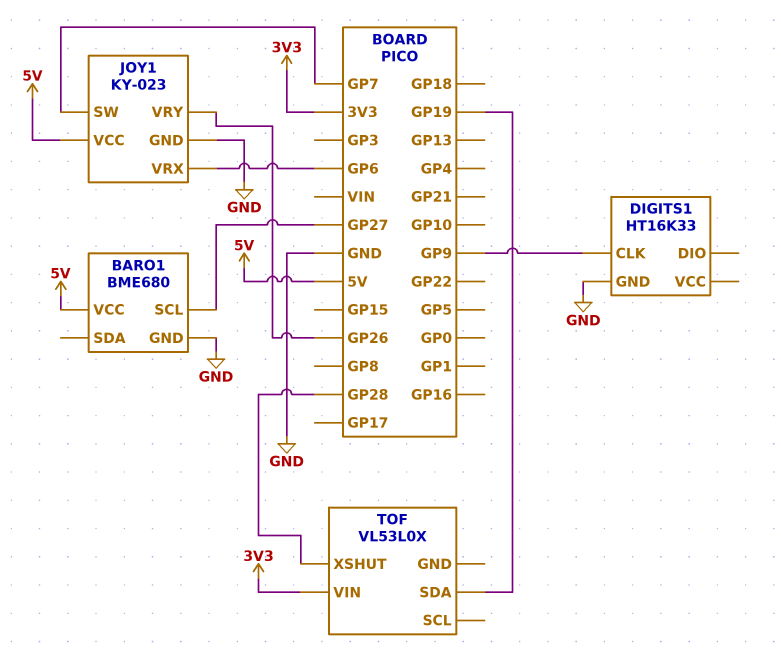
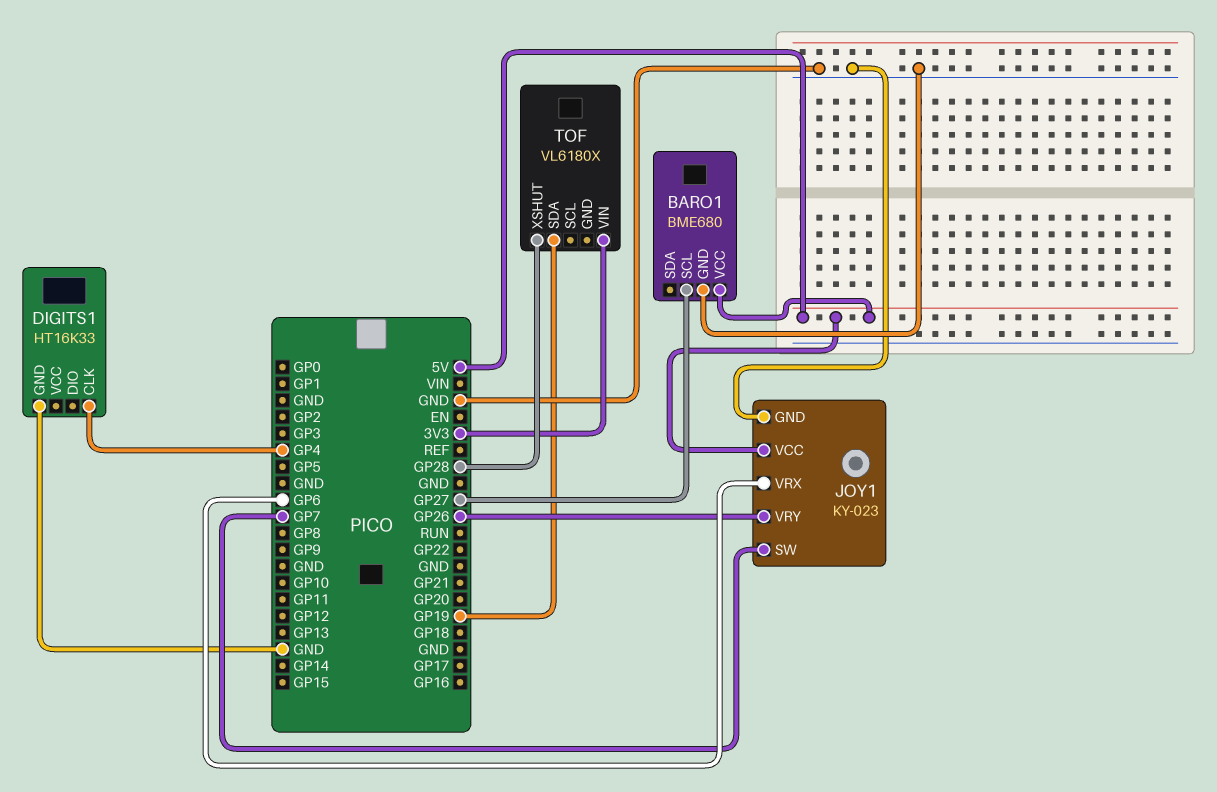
DIGITS1 pin CLK: GP9 -> GP4
TOF: VL53L0X -> VL6180X

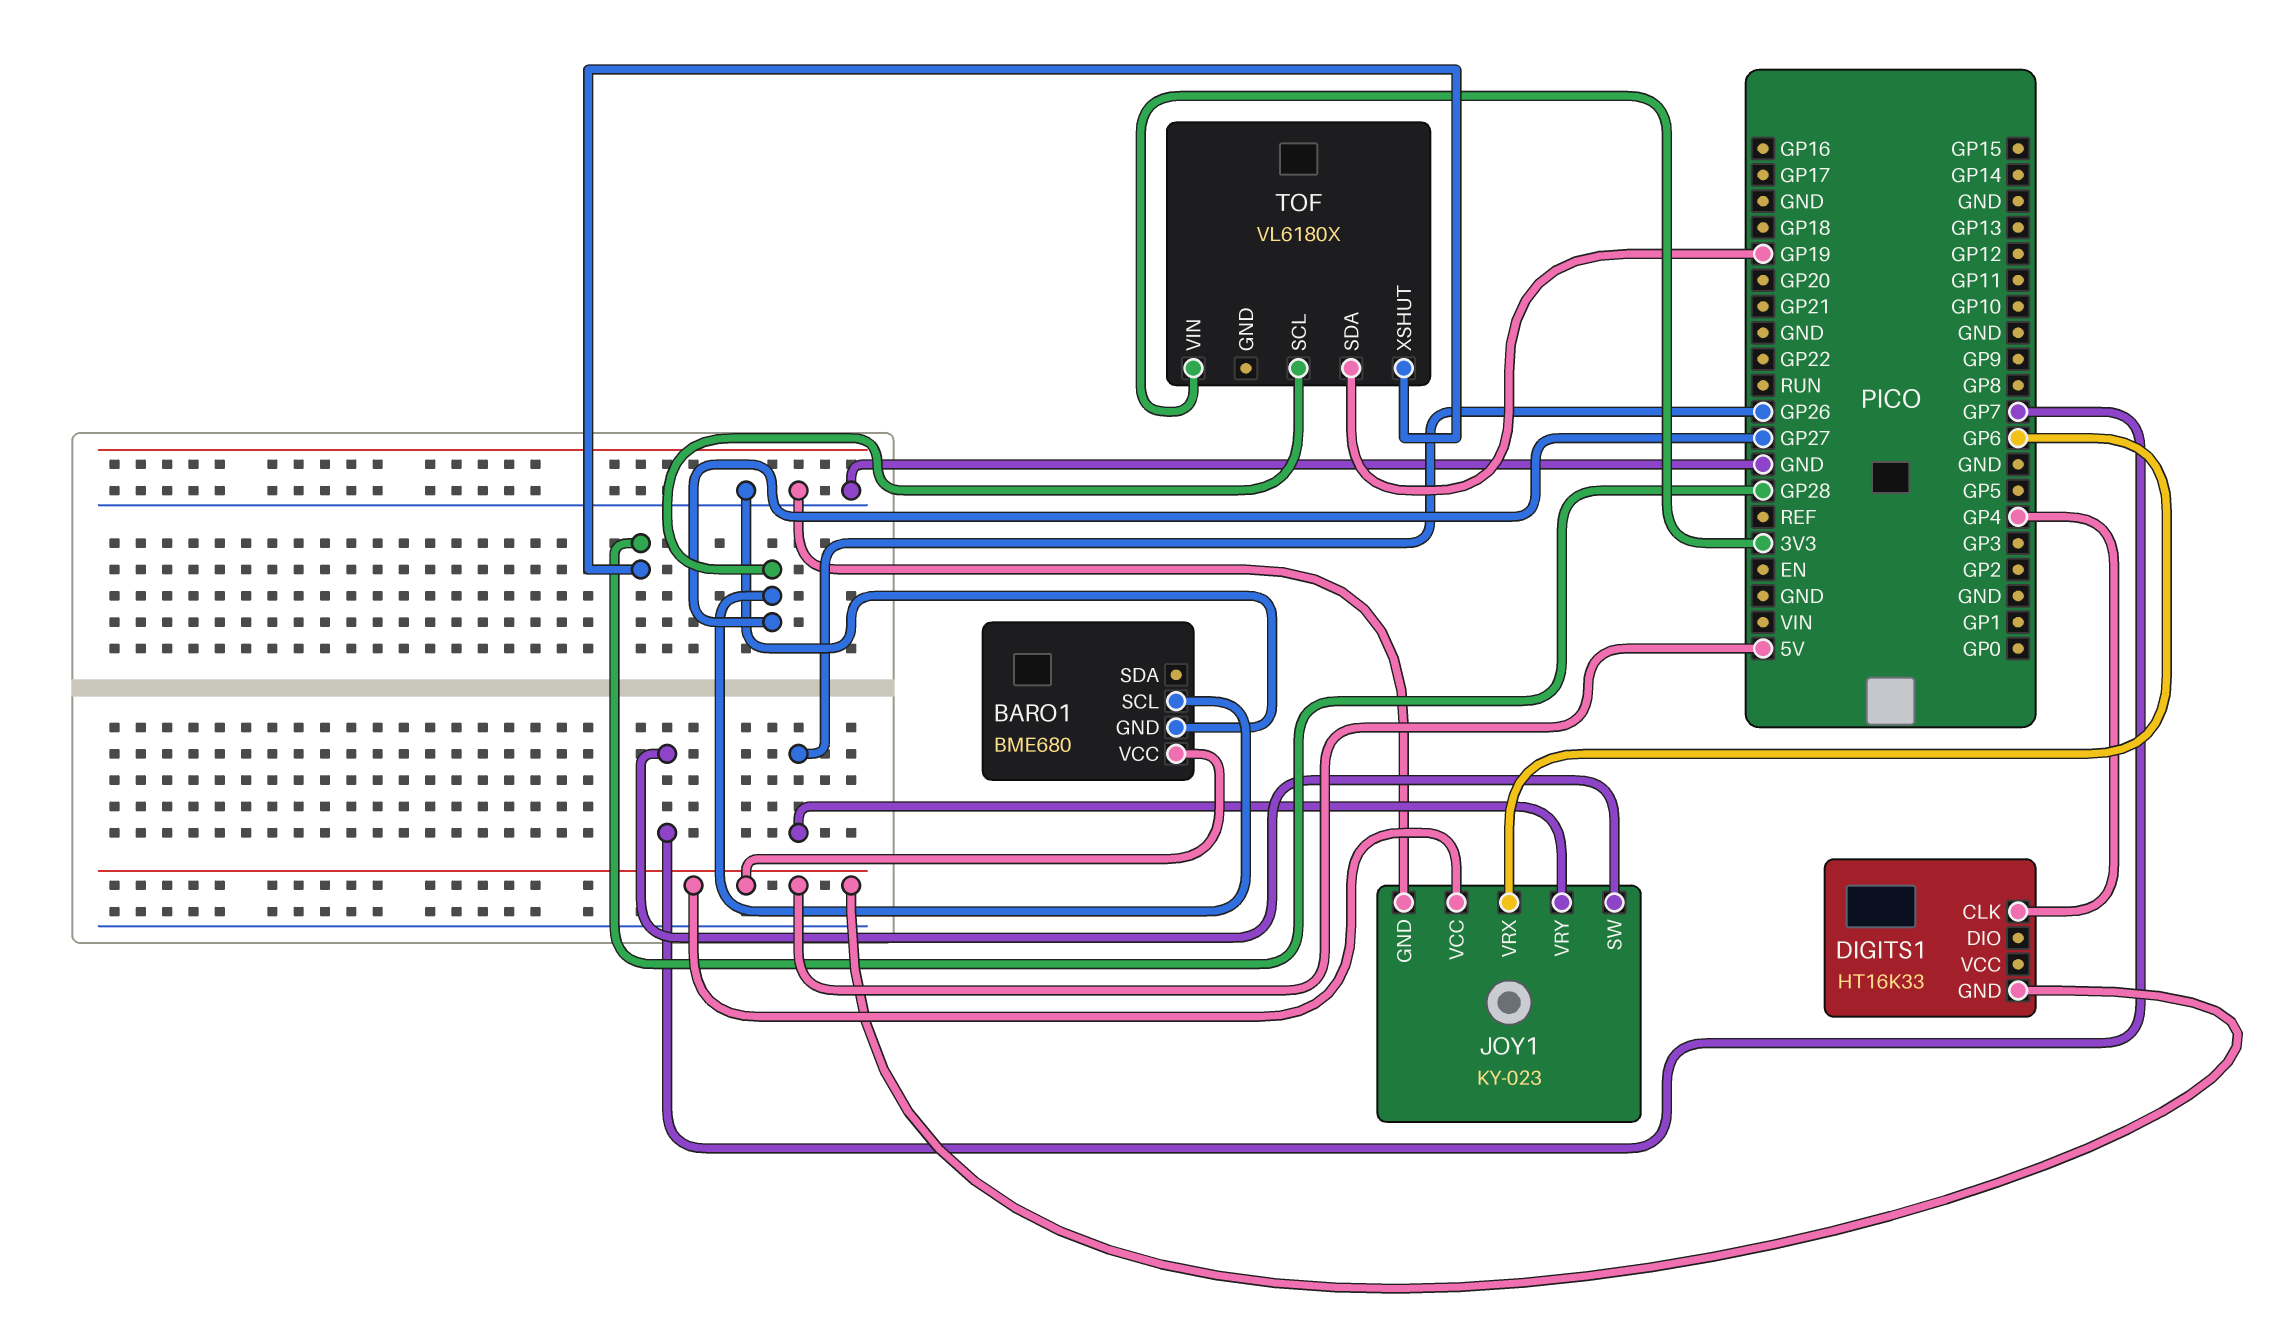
DIGITS1 pin GND: GND -> 5V
TOF pin SCL: none -> GP27

